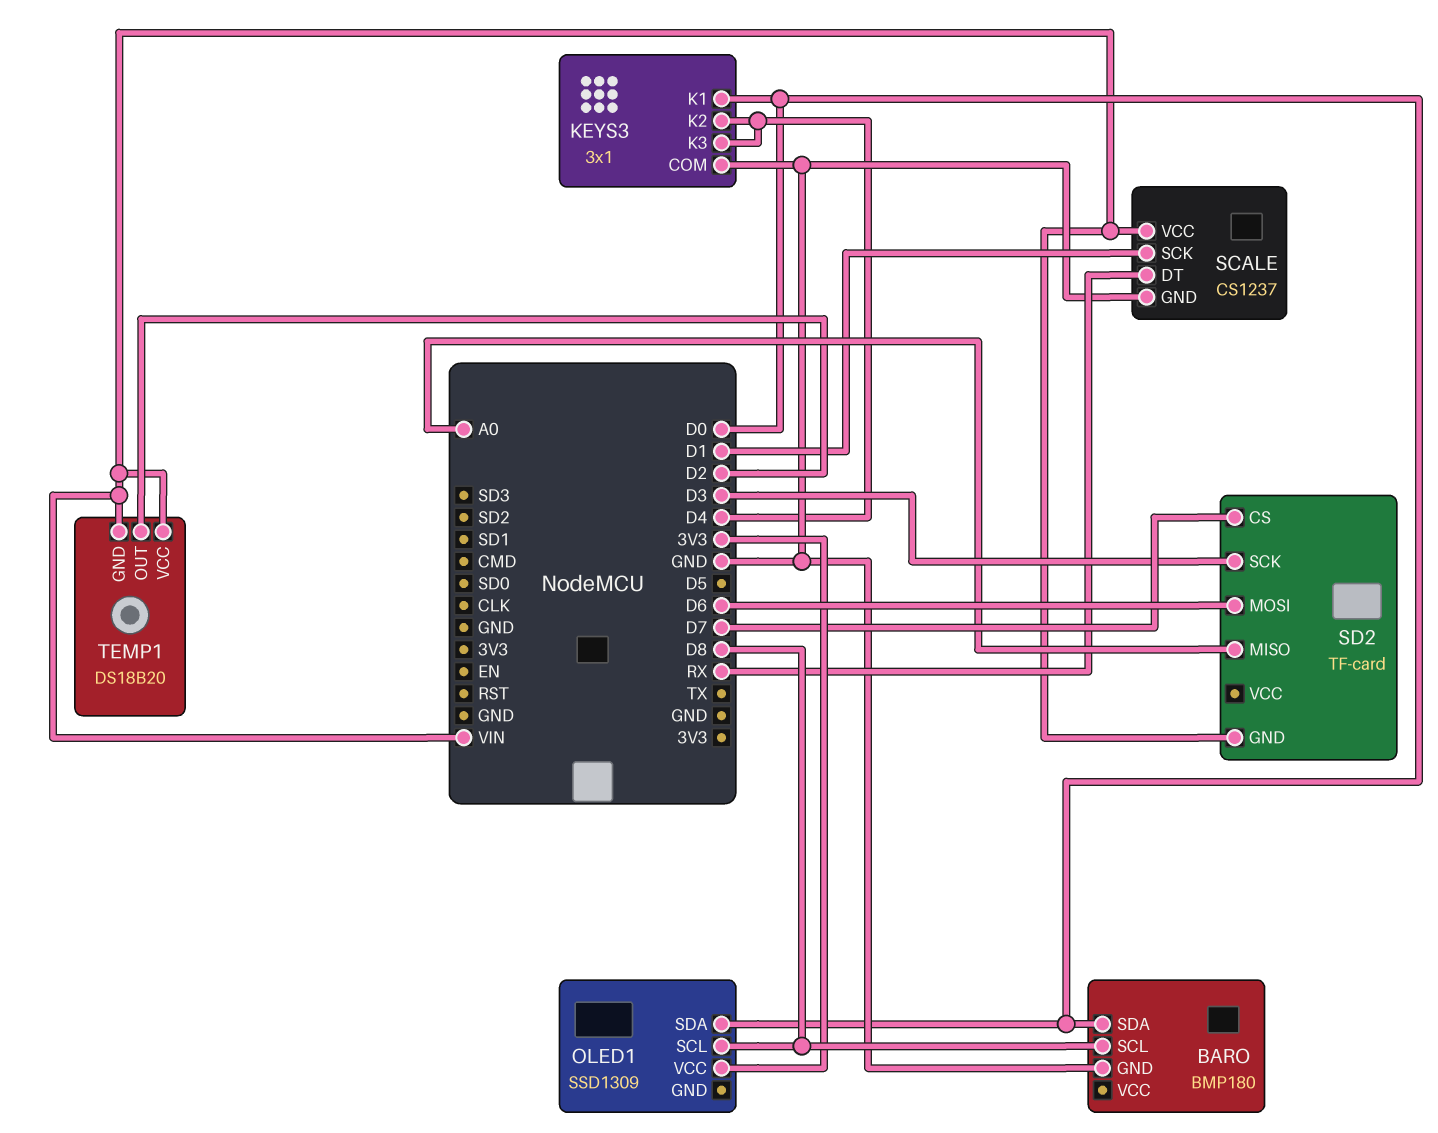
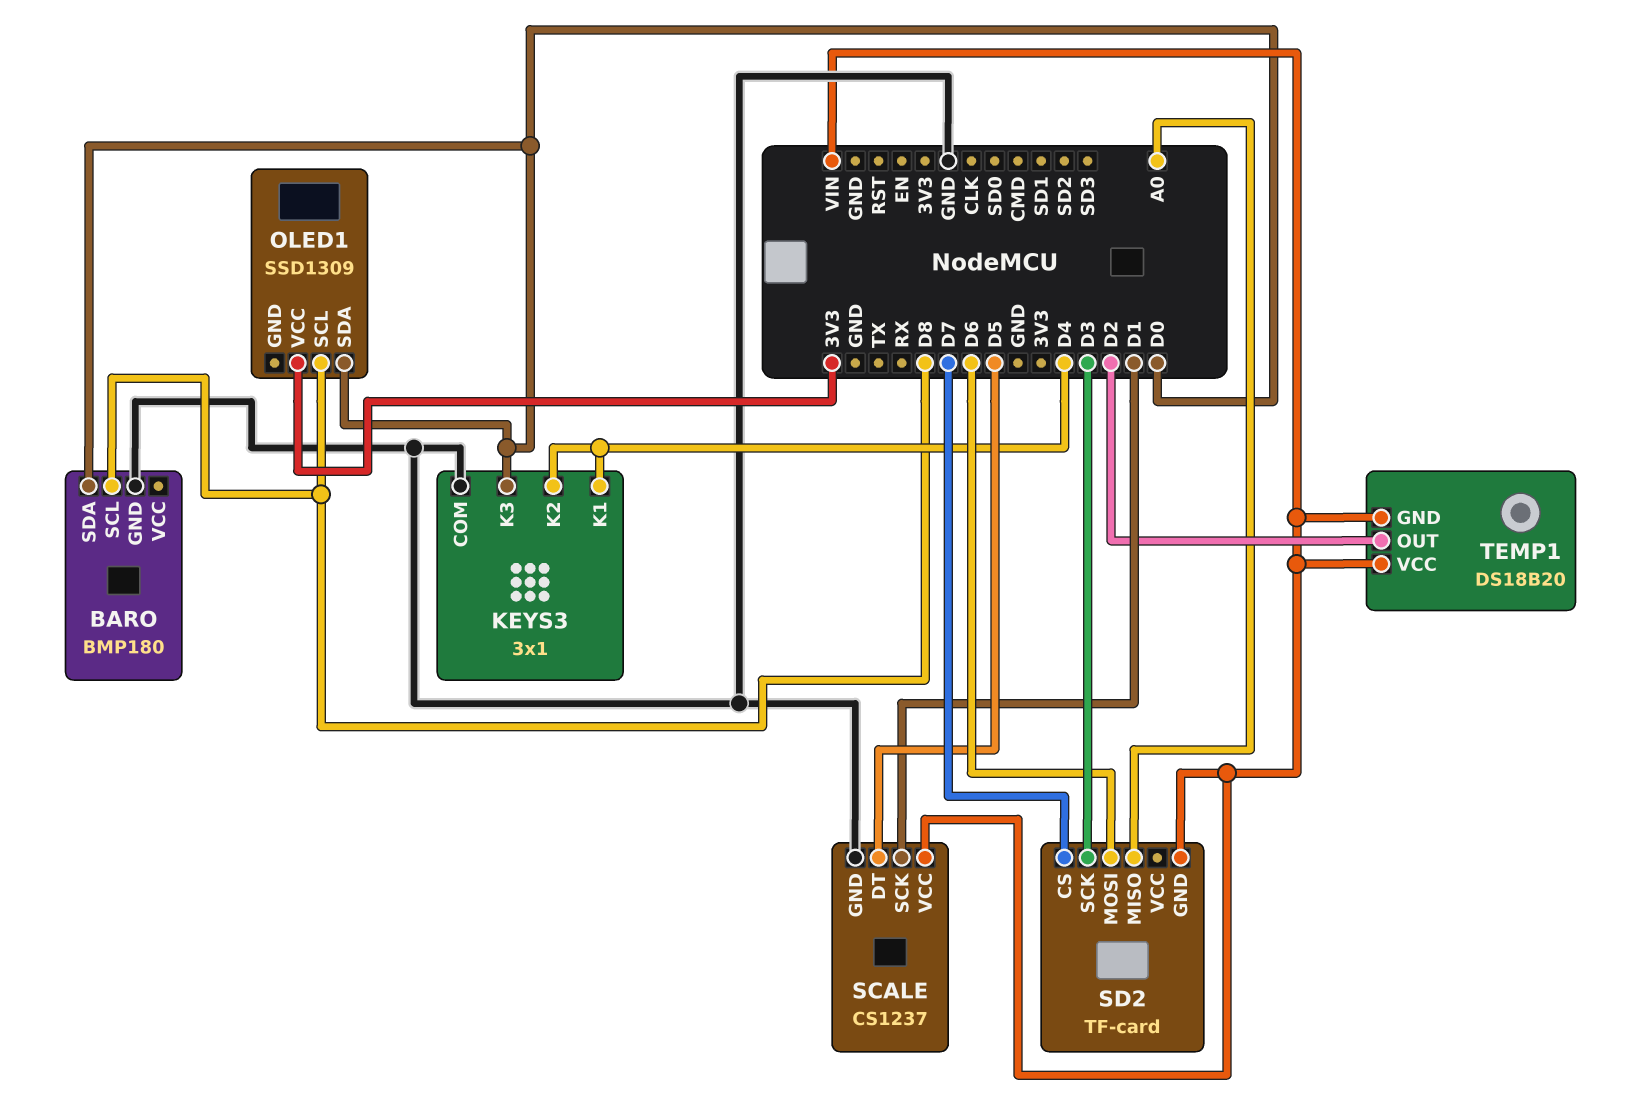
KEYS3 pin K1: D0 -> D4
KEYS3 pin K3: D4 -> D0
SCALE pin DT: RX -> D5

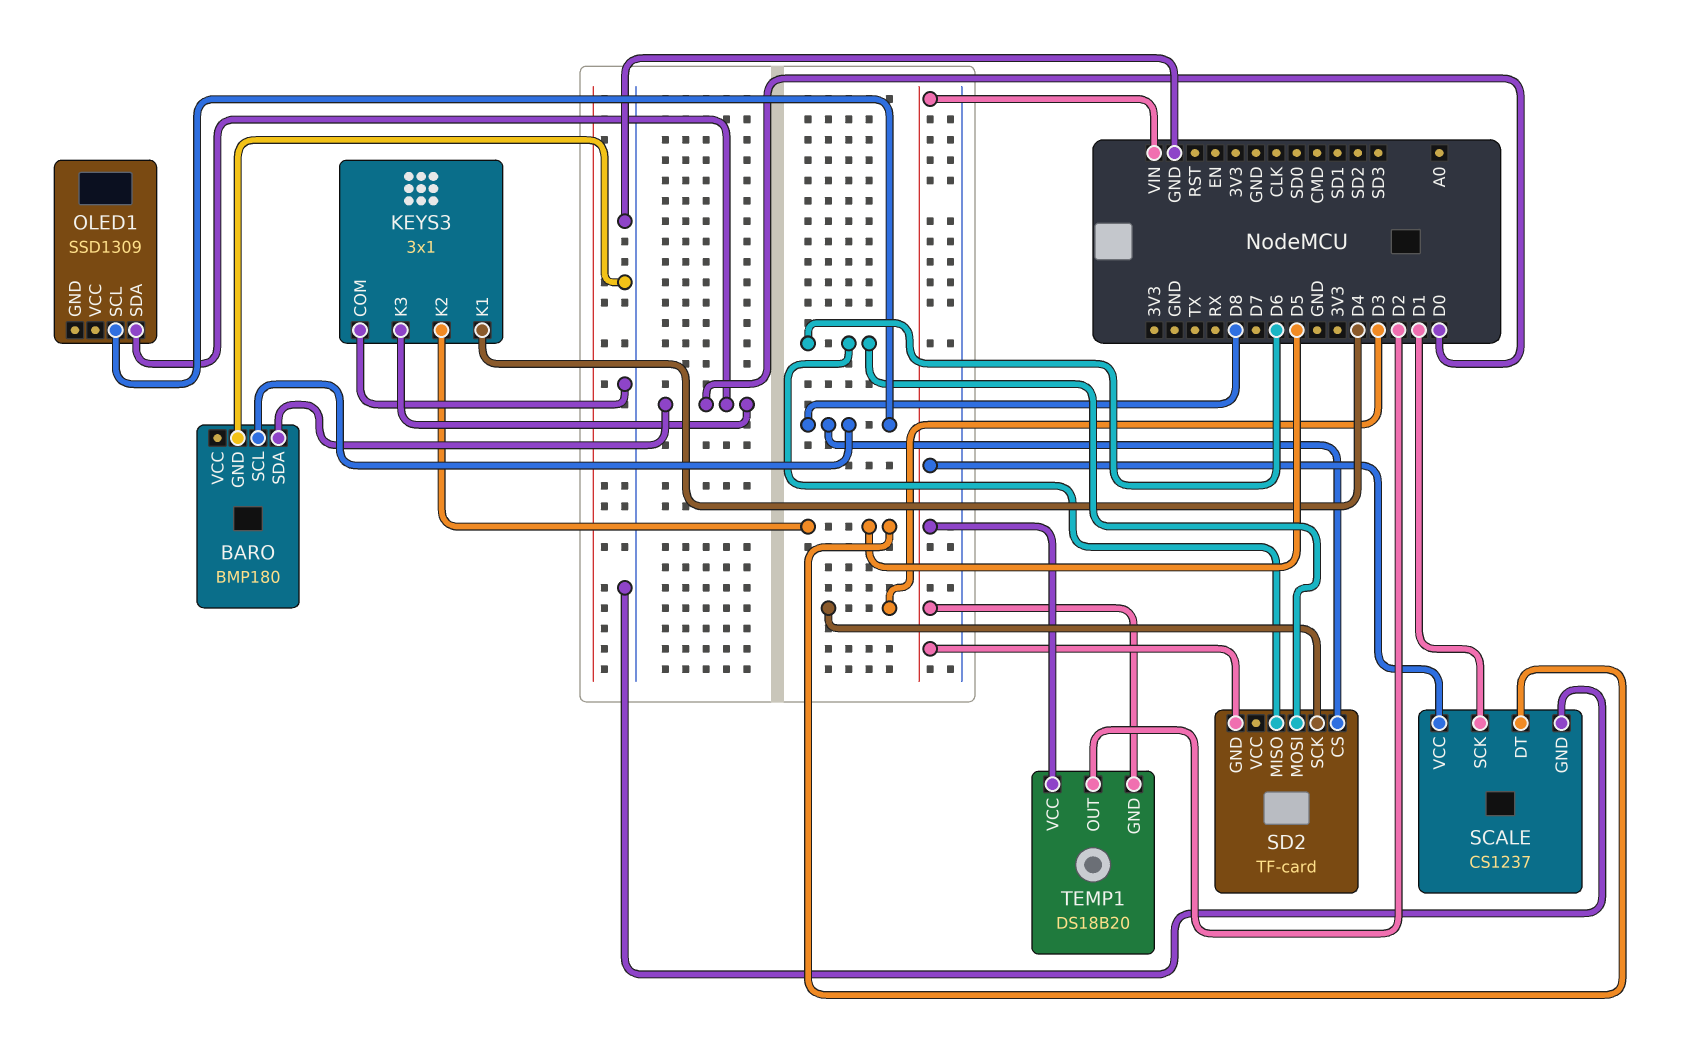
KEYS3 pin K2: D4 -> D5
OLED1 pin VCC: 3V3 -> none
SD2 pin CS: D7 -> D8
SD2 pin MISO: A0 -> D6

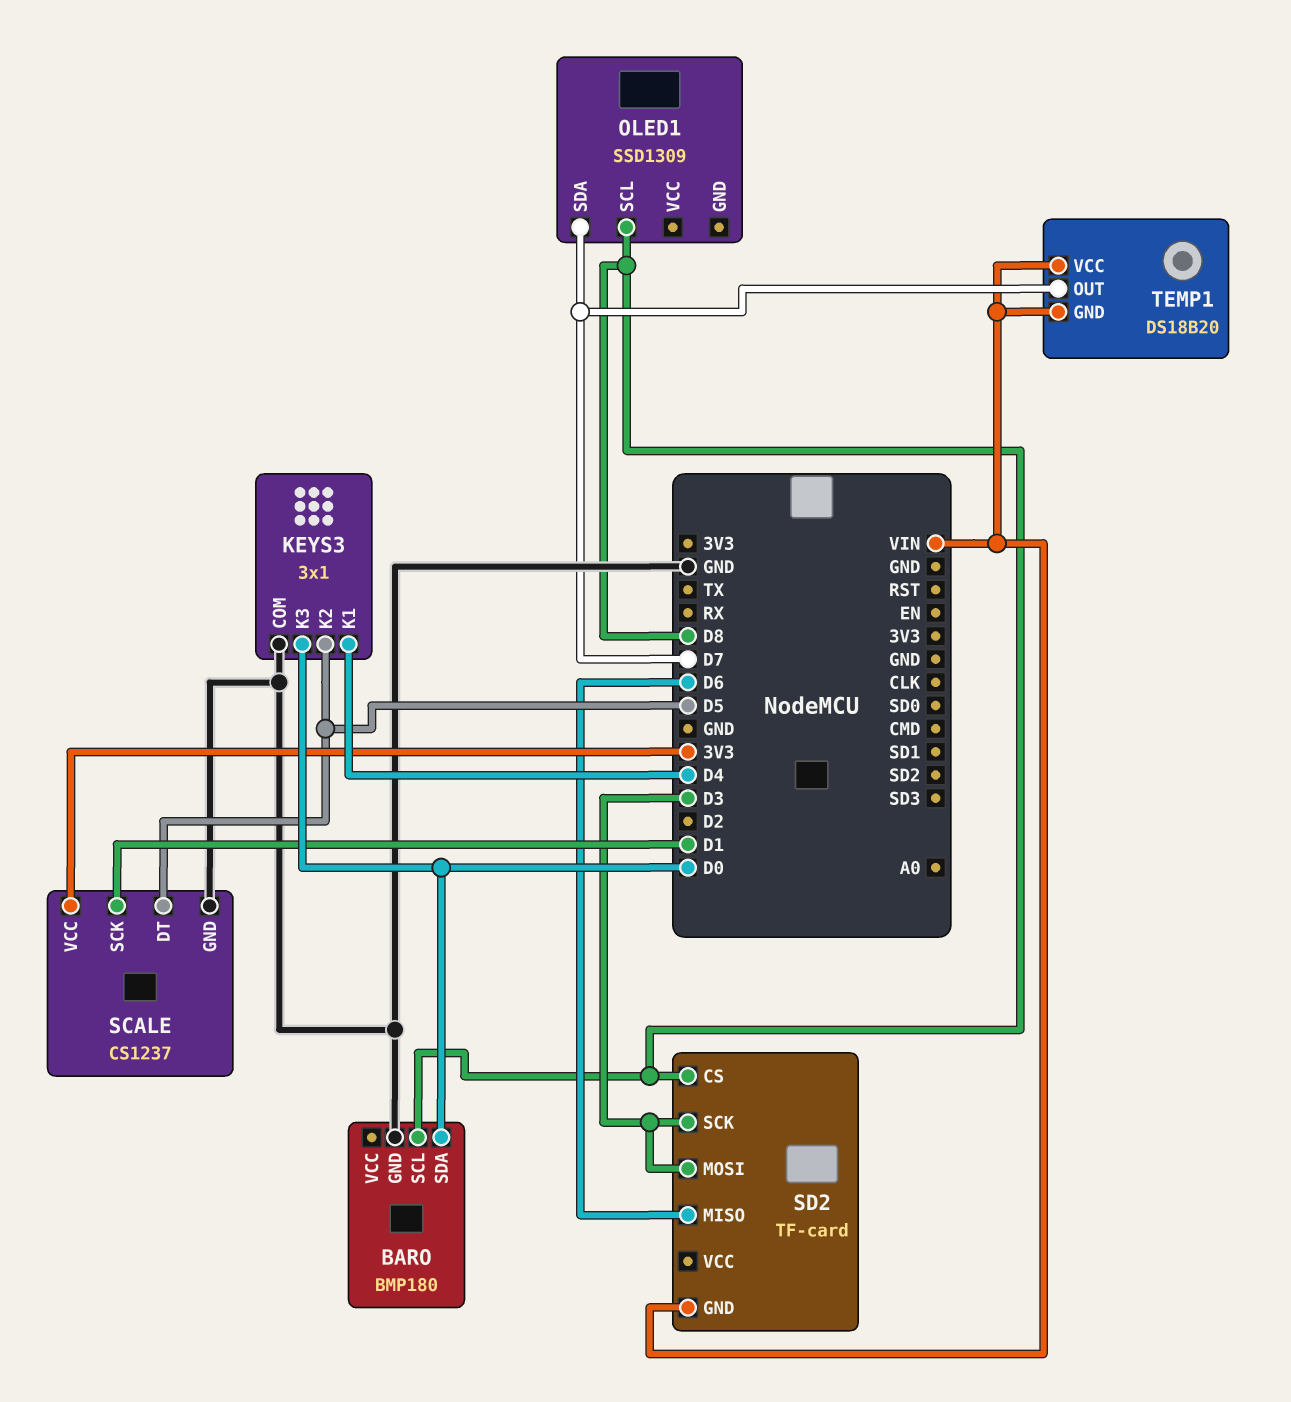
OLED1 pin SDA: D0 -> D7
SCALE pin VCC: VIN -> 3V3
SD2 pin MOSI: D6 -> D3
TEMP1 pin OUT: D2 -> D7

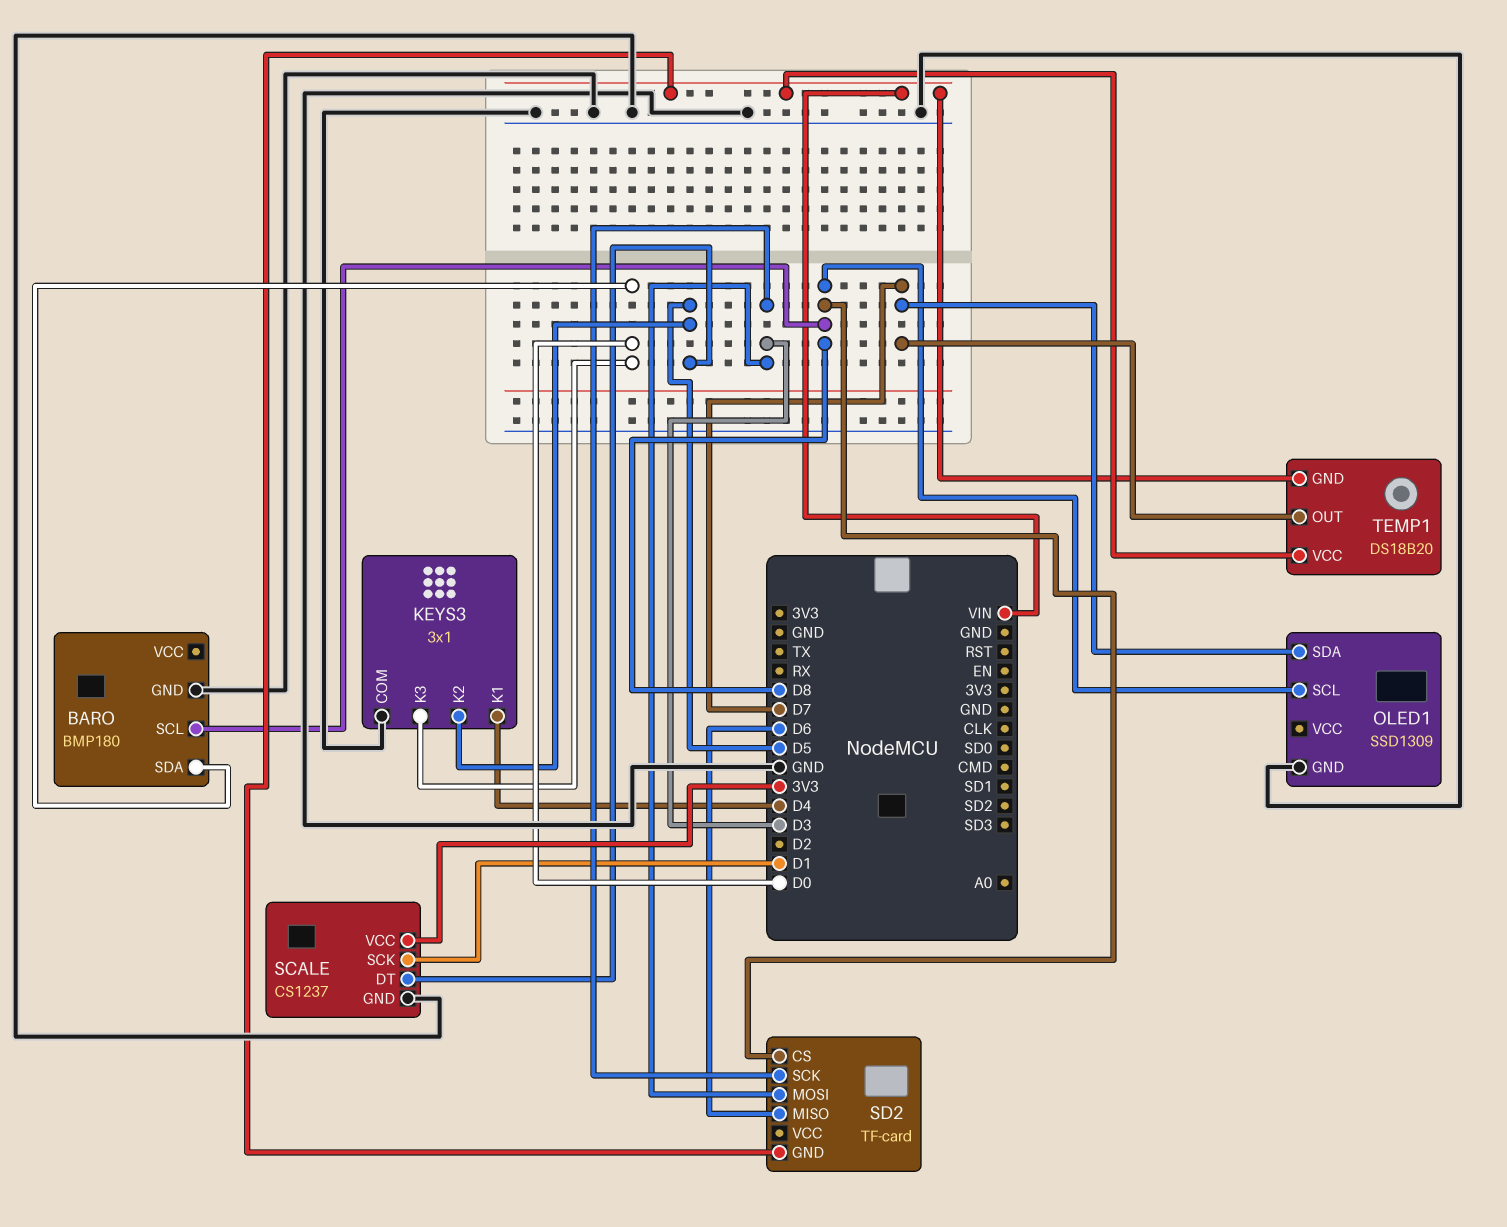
OLED1 pin GND: none -> GND

